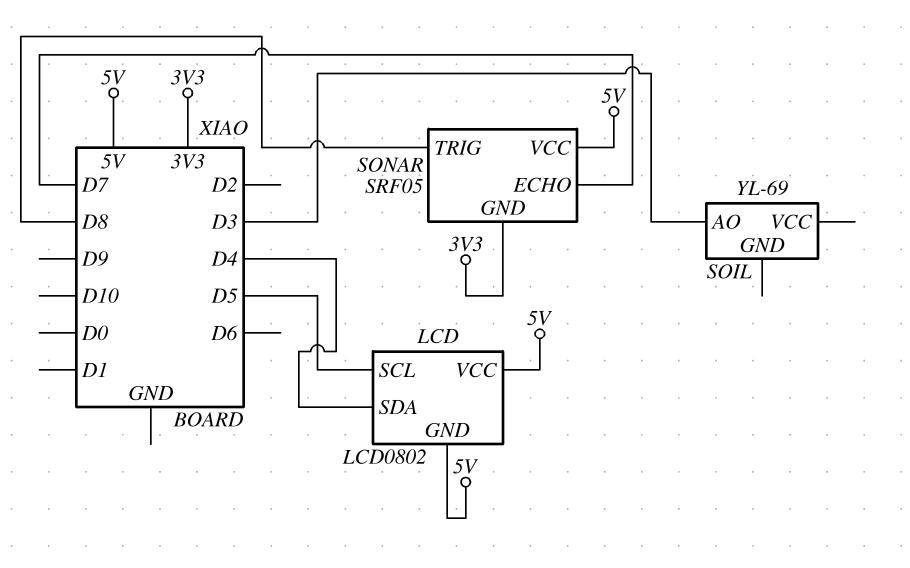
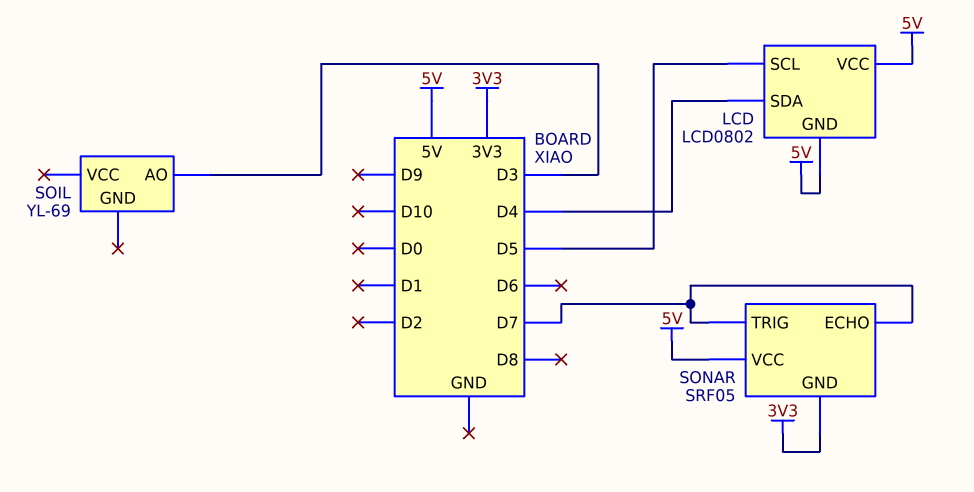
SONAR pin TRIG: D8 -> D7

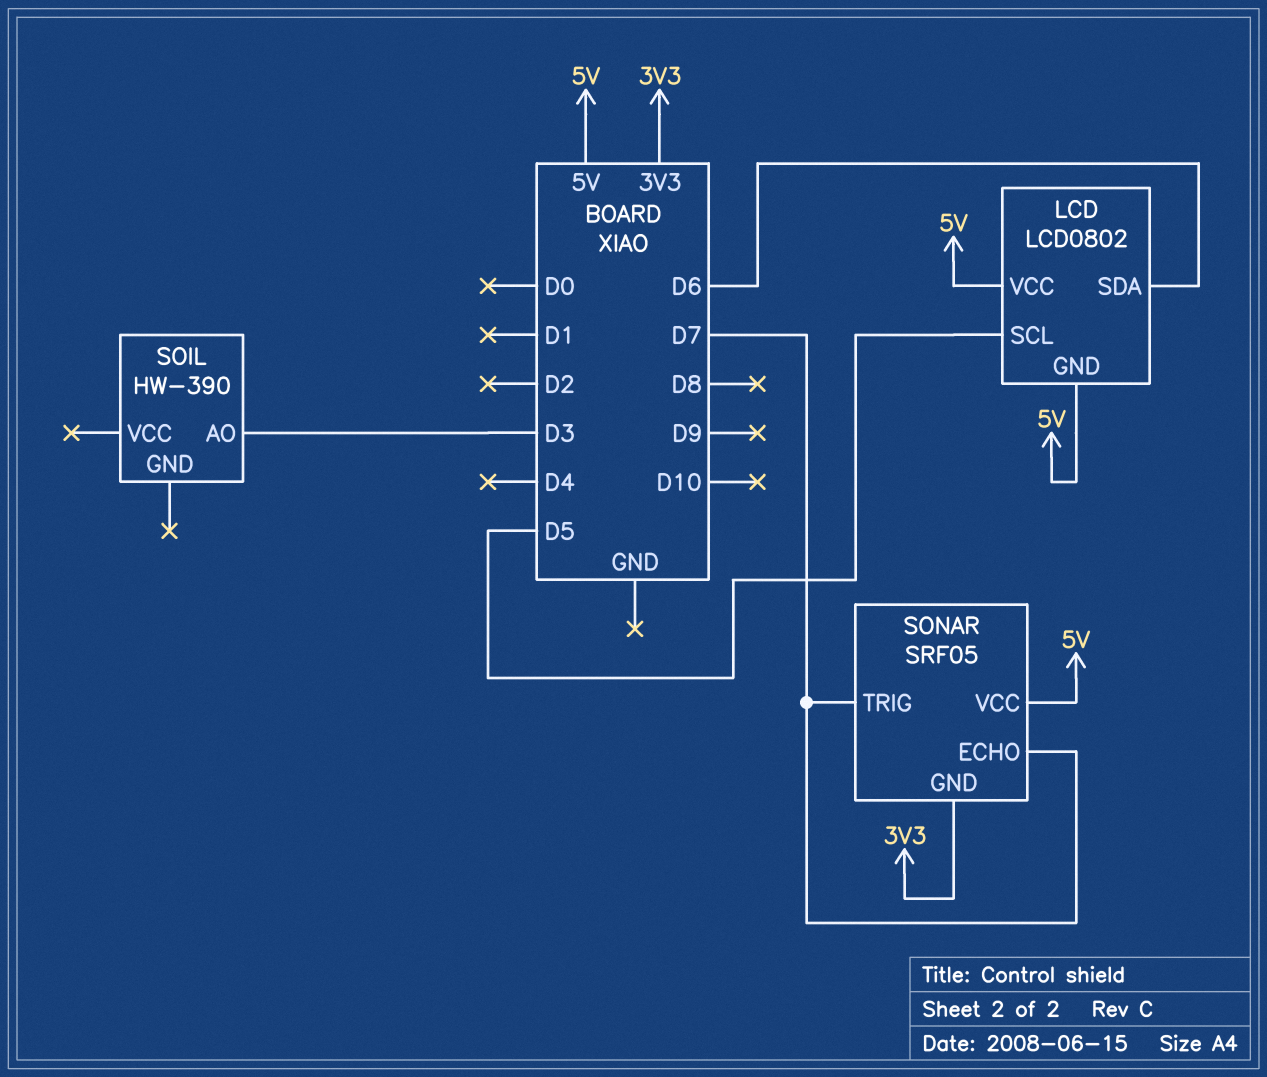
LCD pin SDA: D4 -> D6
SOIL: YL-69 -> HW-390

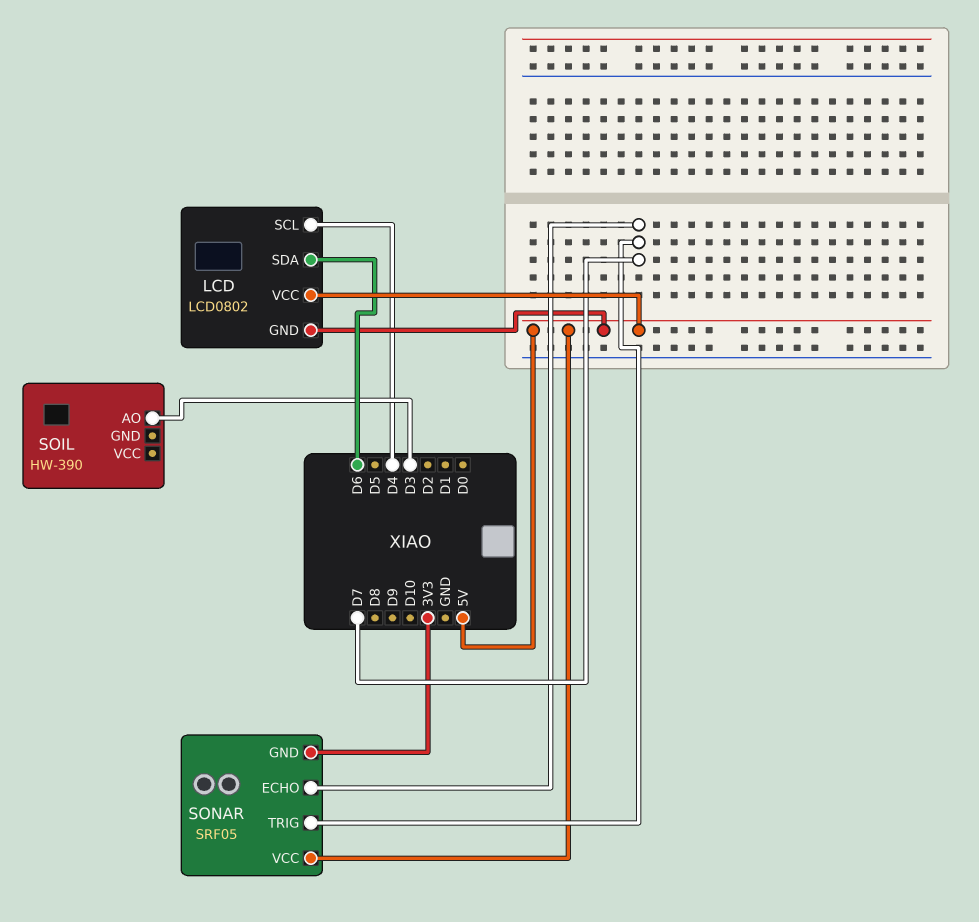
LCD pin SCL: D5 -> D4

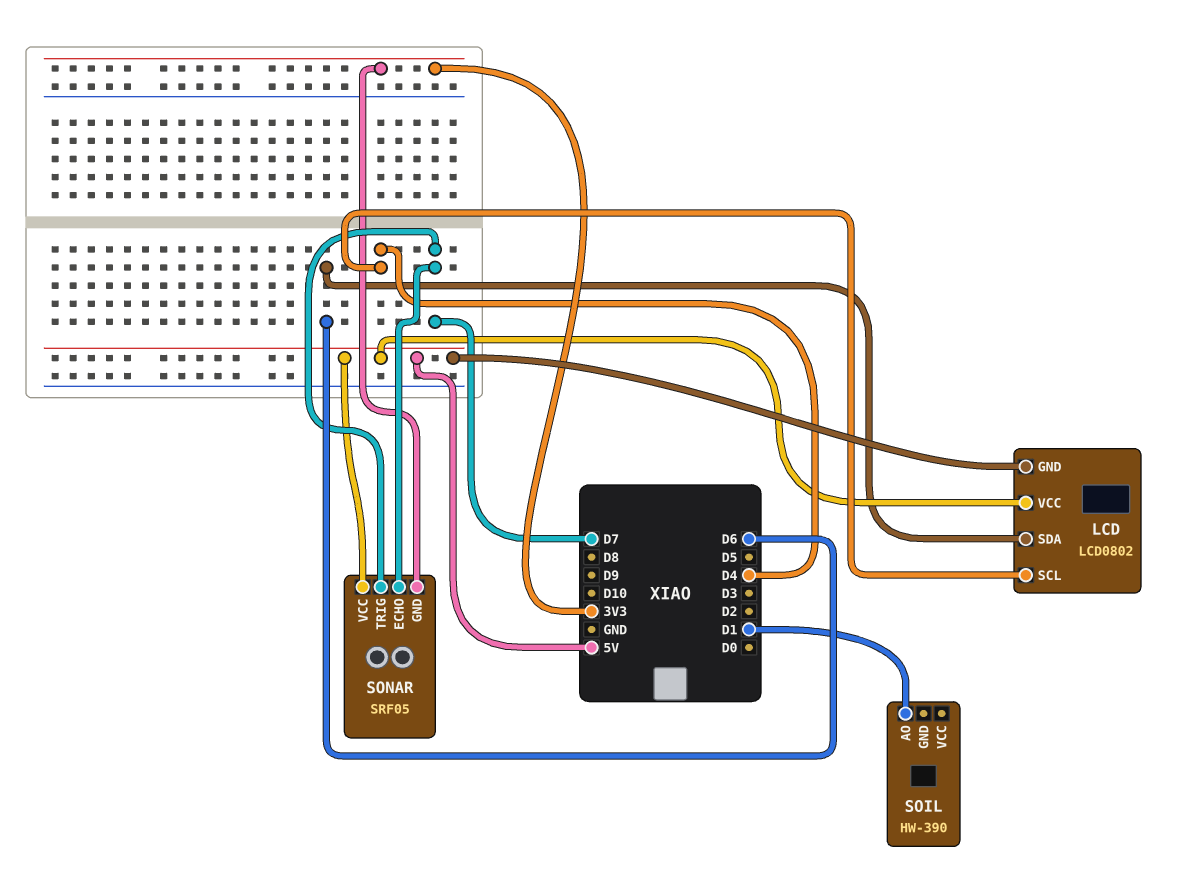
SOIL pin AO: D3 -> D1

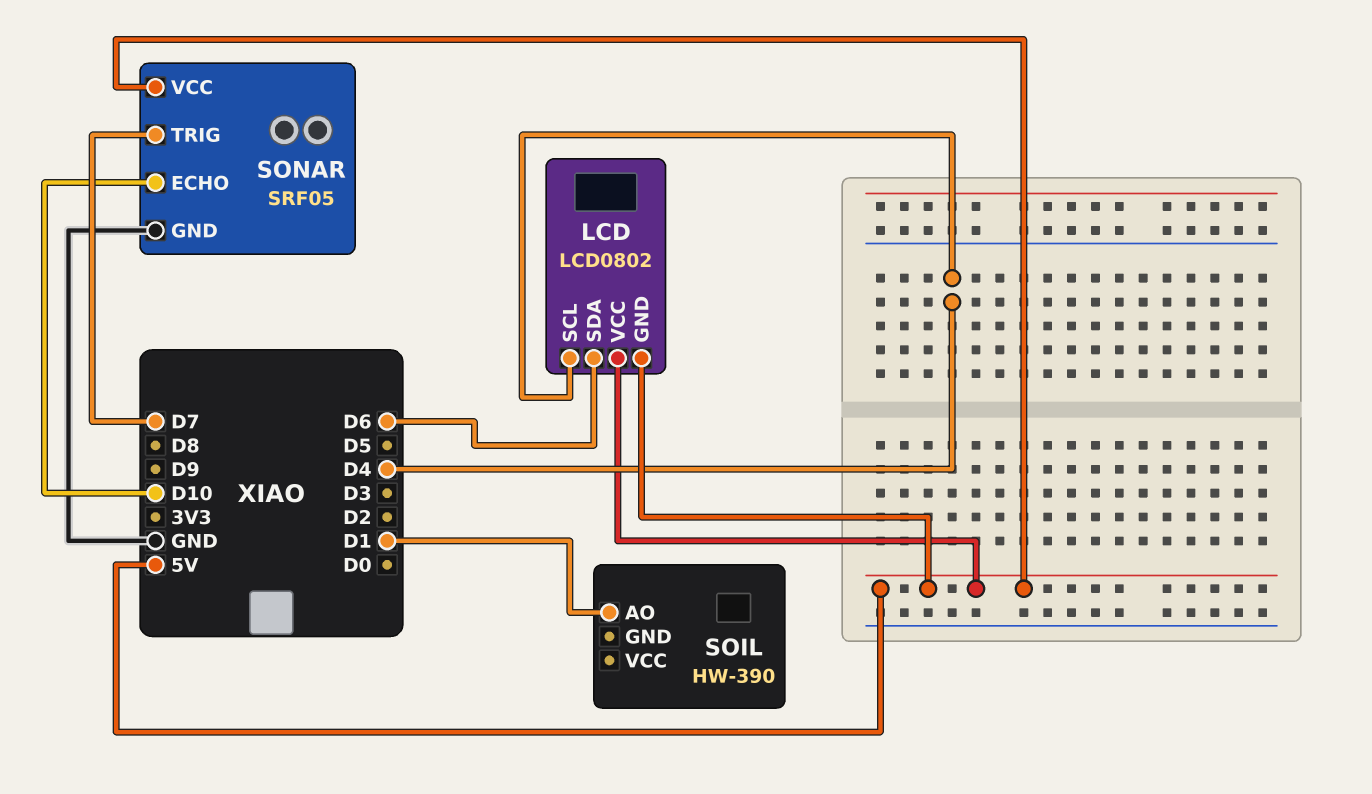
SONAR pin ECHO: D7 -> D10
SONAR pin GND: 3V3 -> GND

